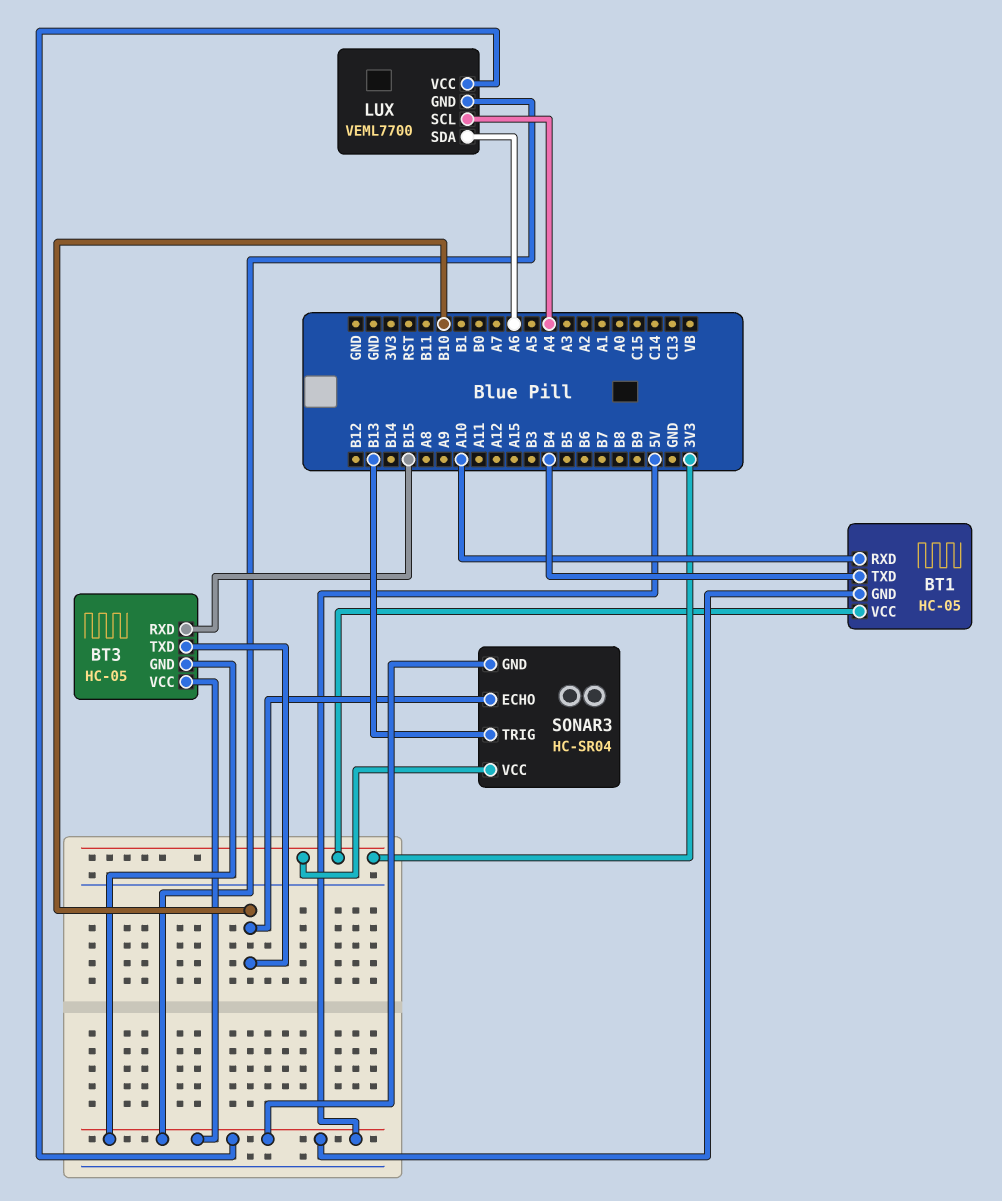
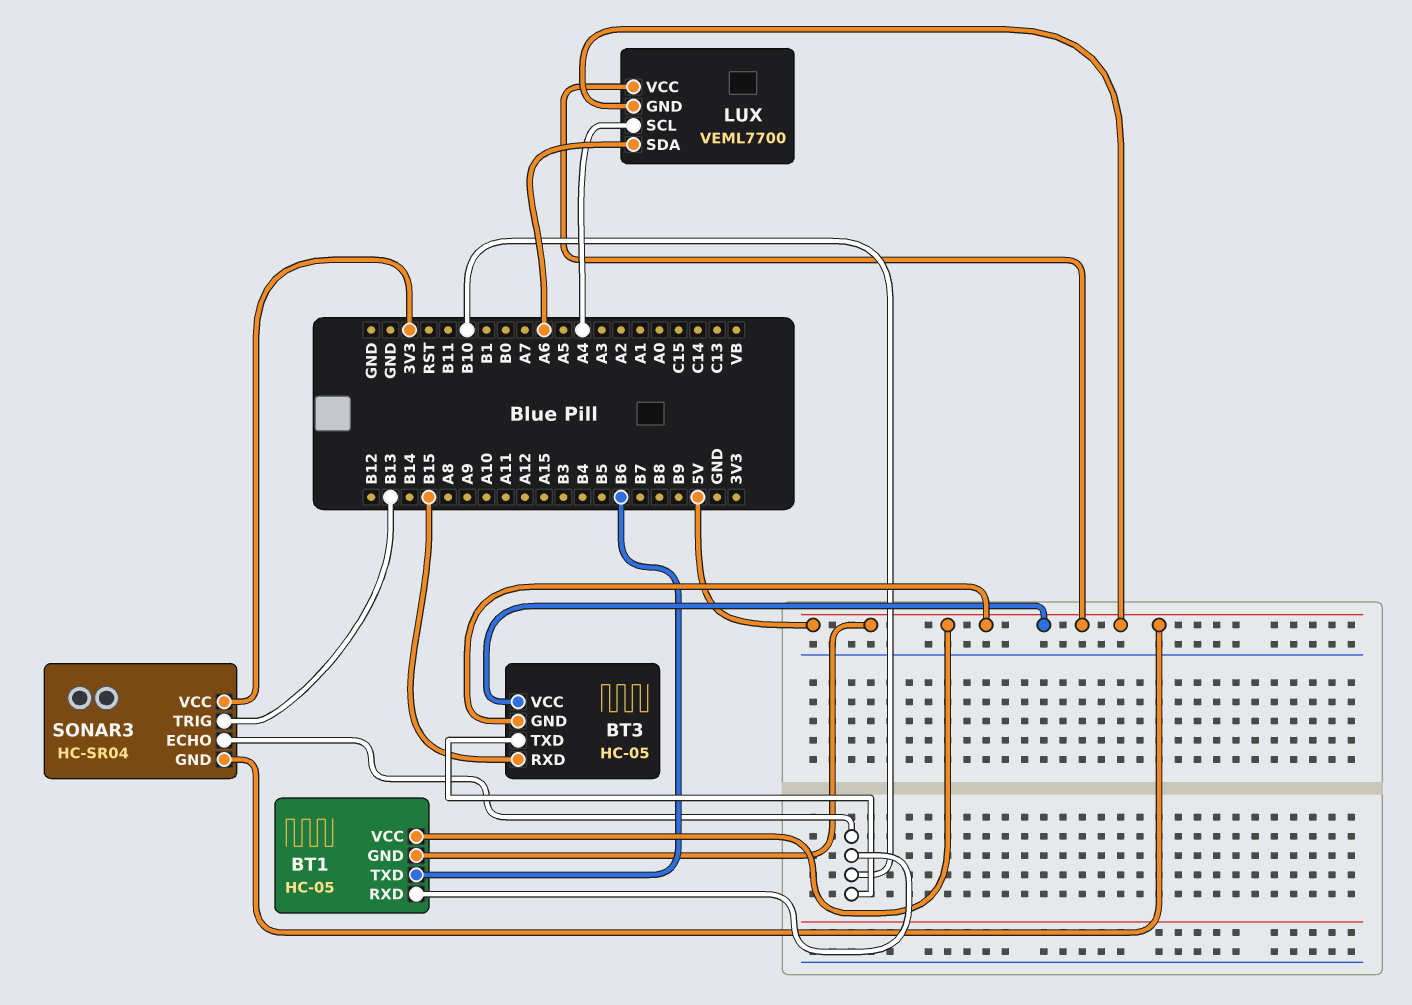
BT1 pin RXD: A10 -> B10
BT1 pin TXD: B4 -> B6
BT1 pin VCC: 3V3 -> 5V

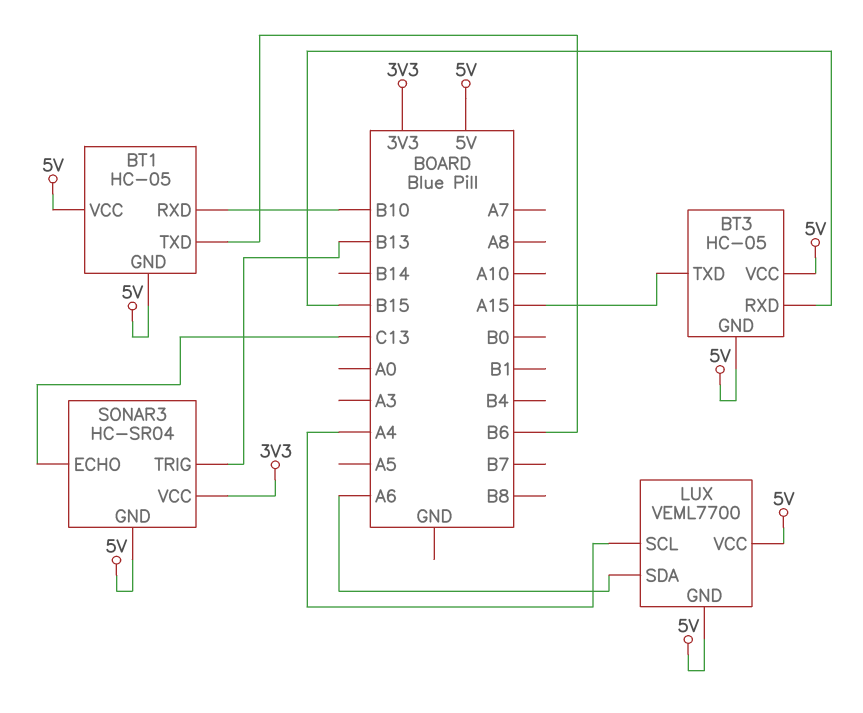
BT3 pin TXD: B10 -> A15
SONAR3 pin ECHO: B10 -> C13

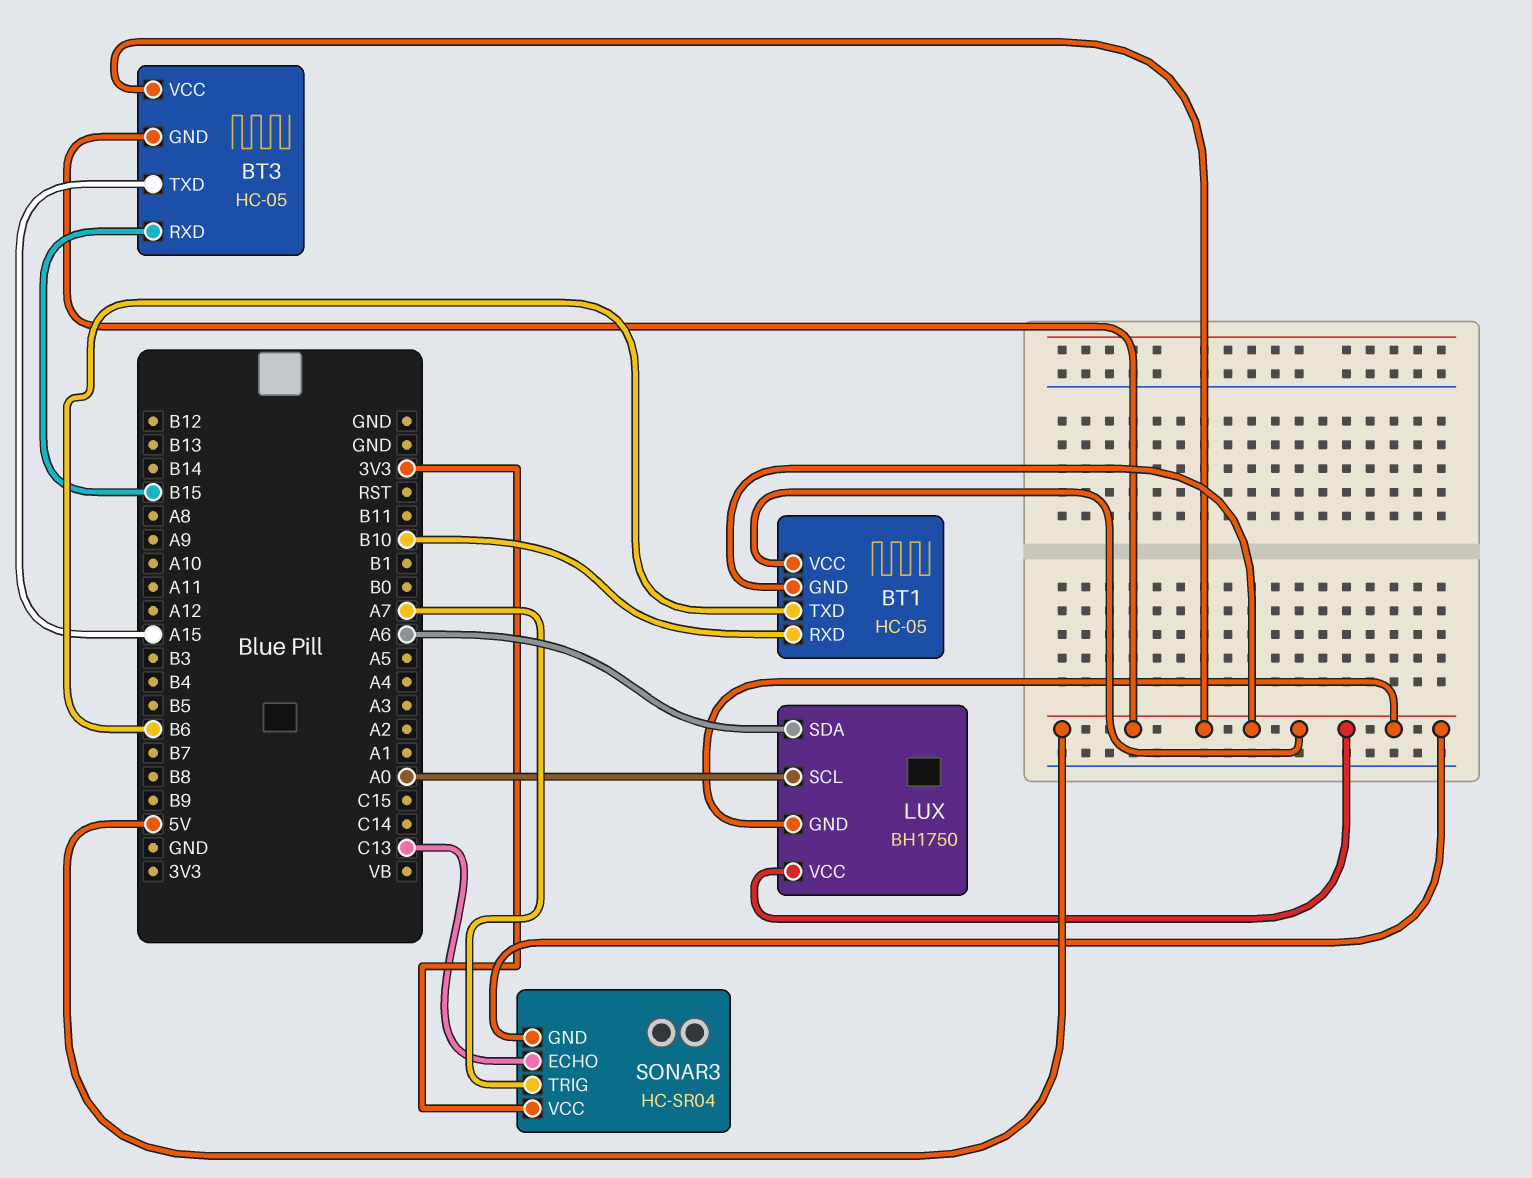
LUX: VEML7700 -> BH1750
LUX pin SCL: A4 -> A0
SONAR3 pin TRIG: B13 -> A7

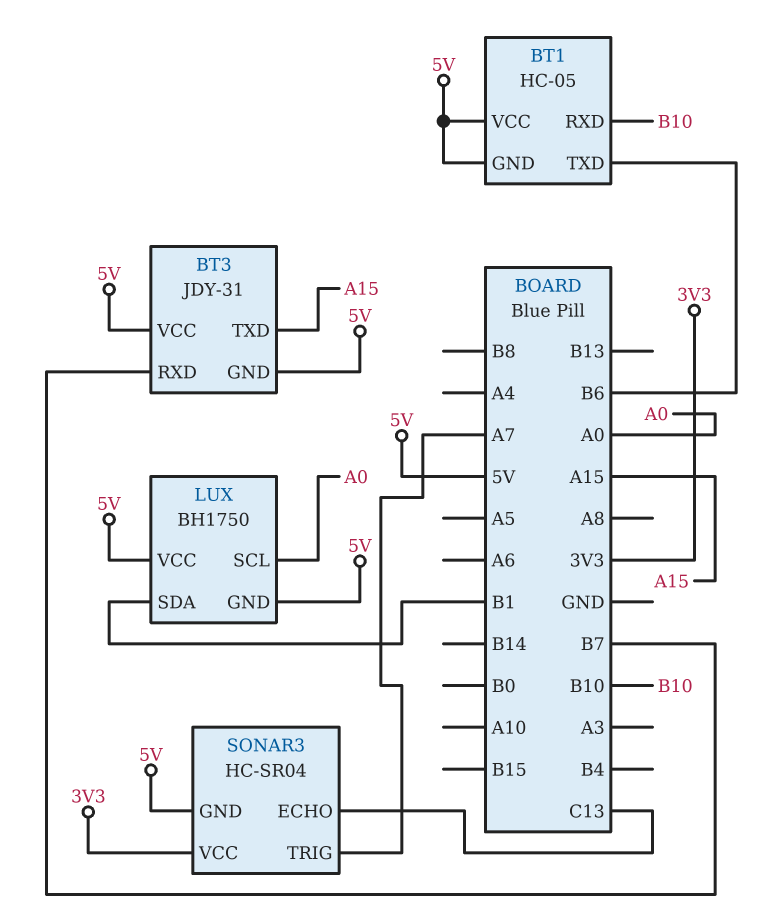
BT3: HC-05 -> JDY-31
BT3 pin RXD: B15 -> B7
LUX pin SDA: A6 -> B1

